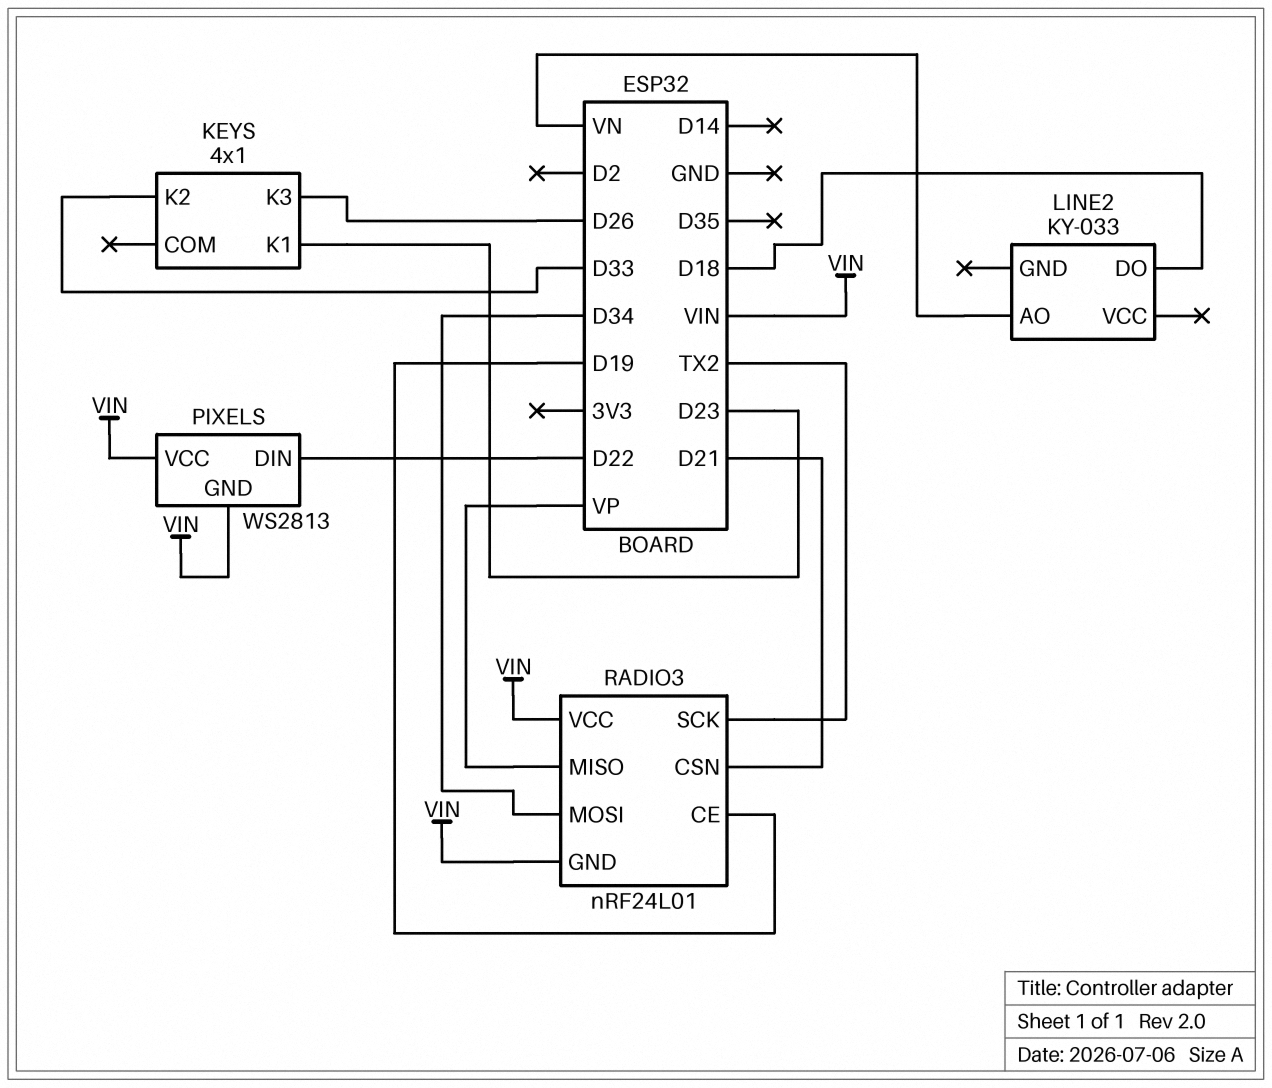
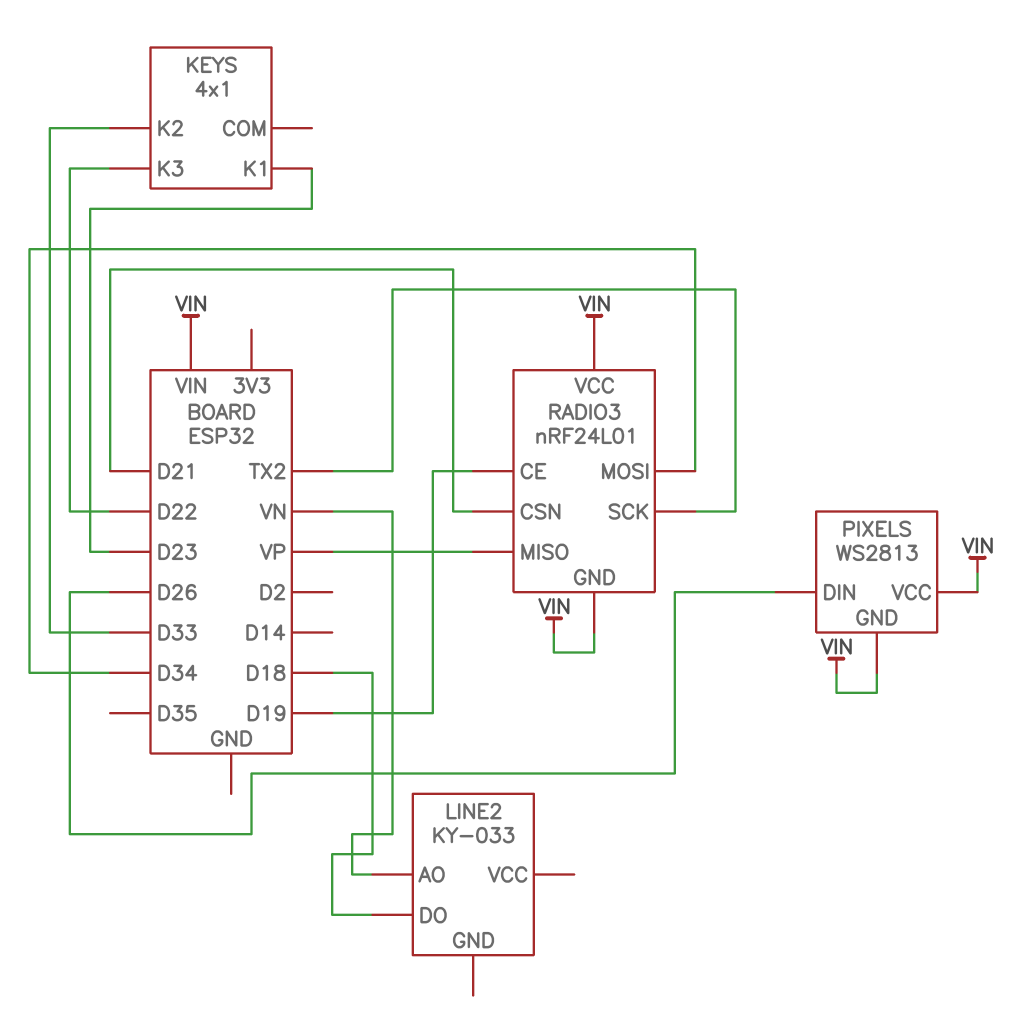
KEYS pin K3: D26 -> D22
PIXELS pin DIN: D22 -> D26

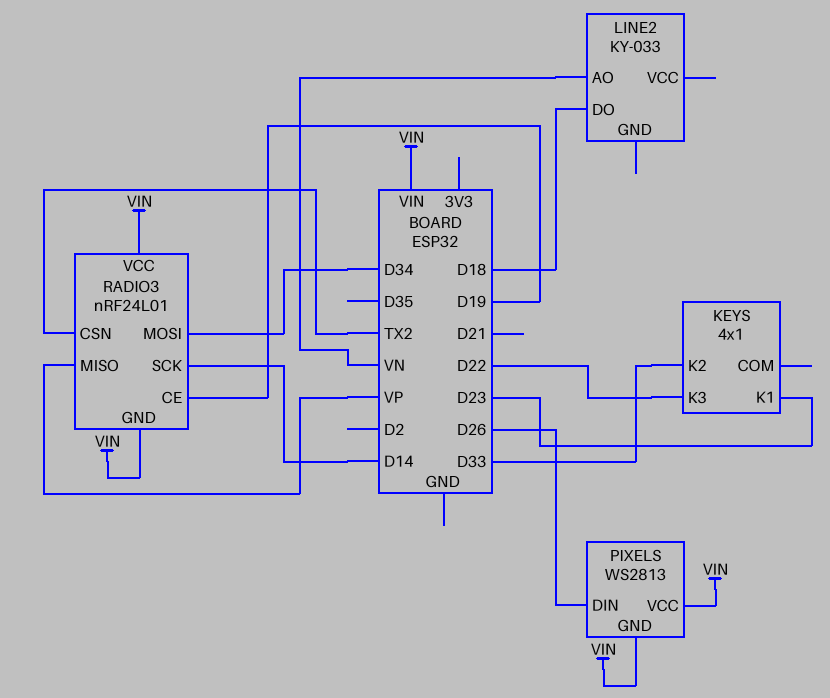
RADIO3 pin CSN: D21 -> TX2
RADIO3 pin SCK: TX2 -> D14

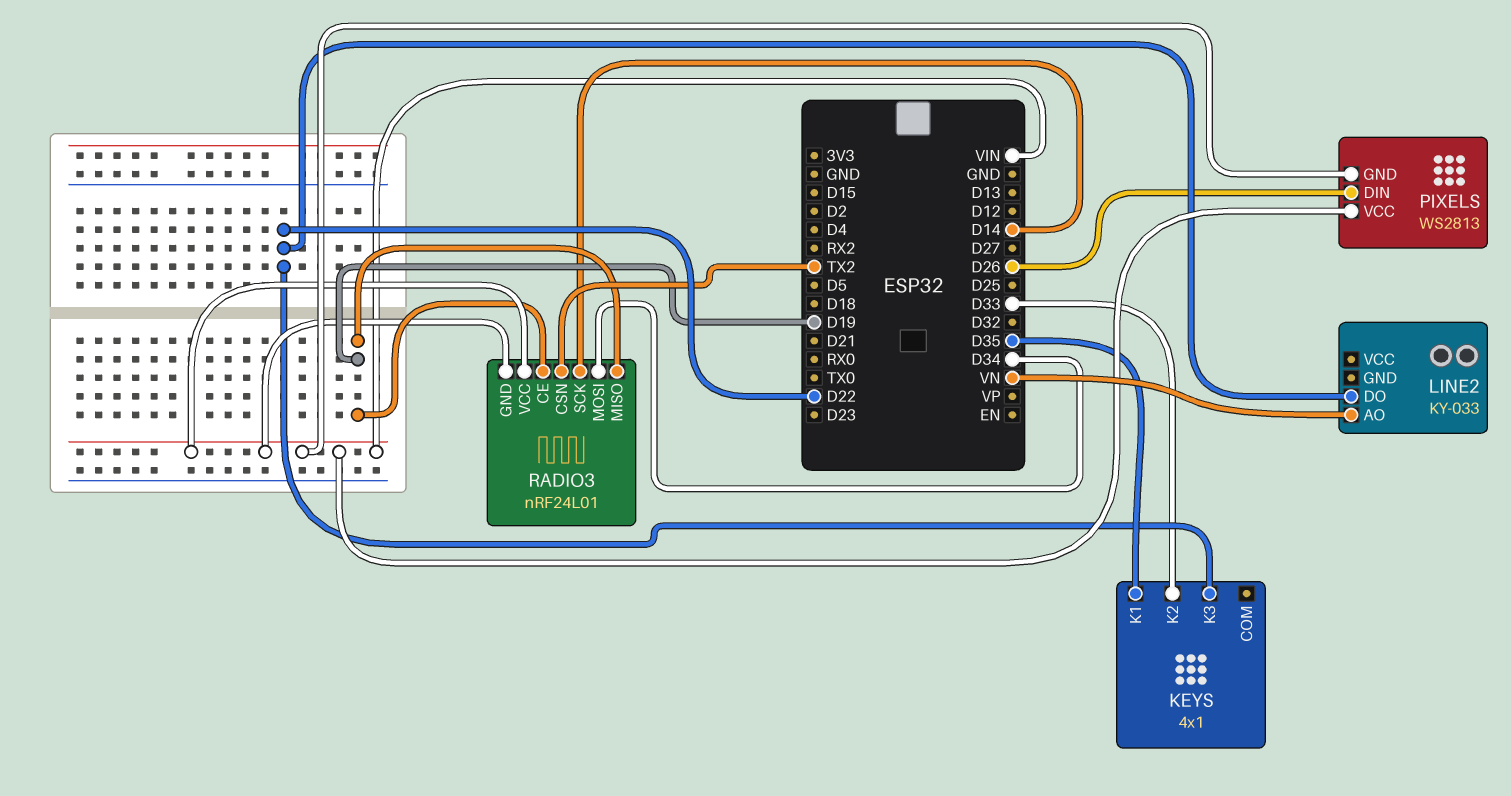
KEYS pin K1: D23 -> D35
LINE2 pin DO: D18 -> D22
RADIO3 pin MISO: VP -> D19

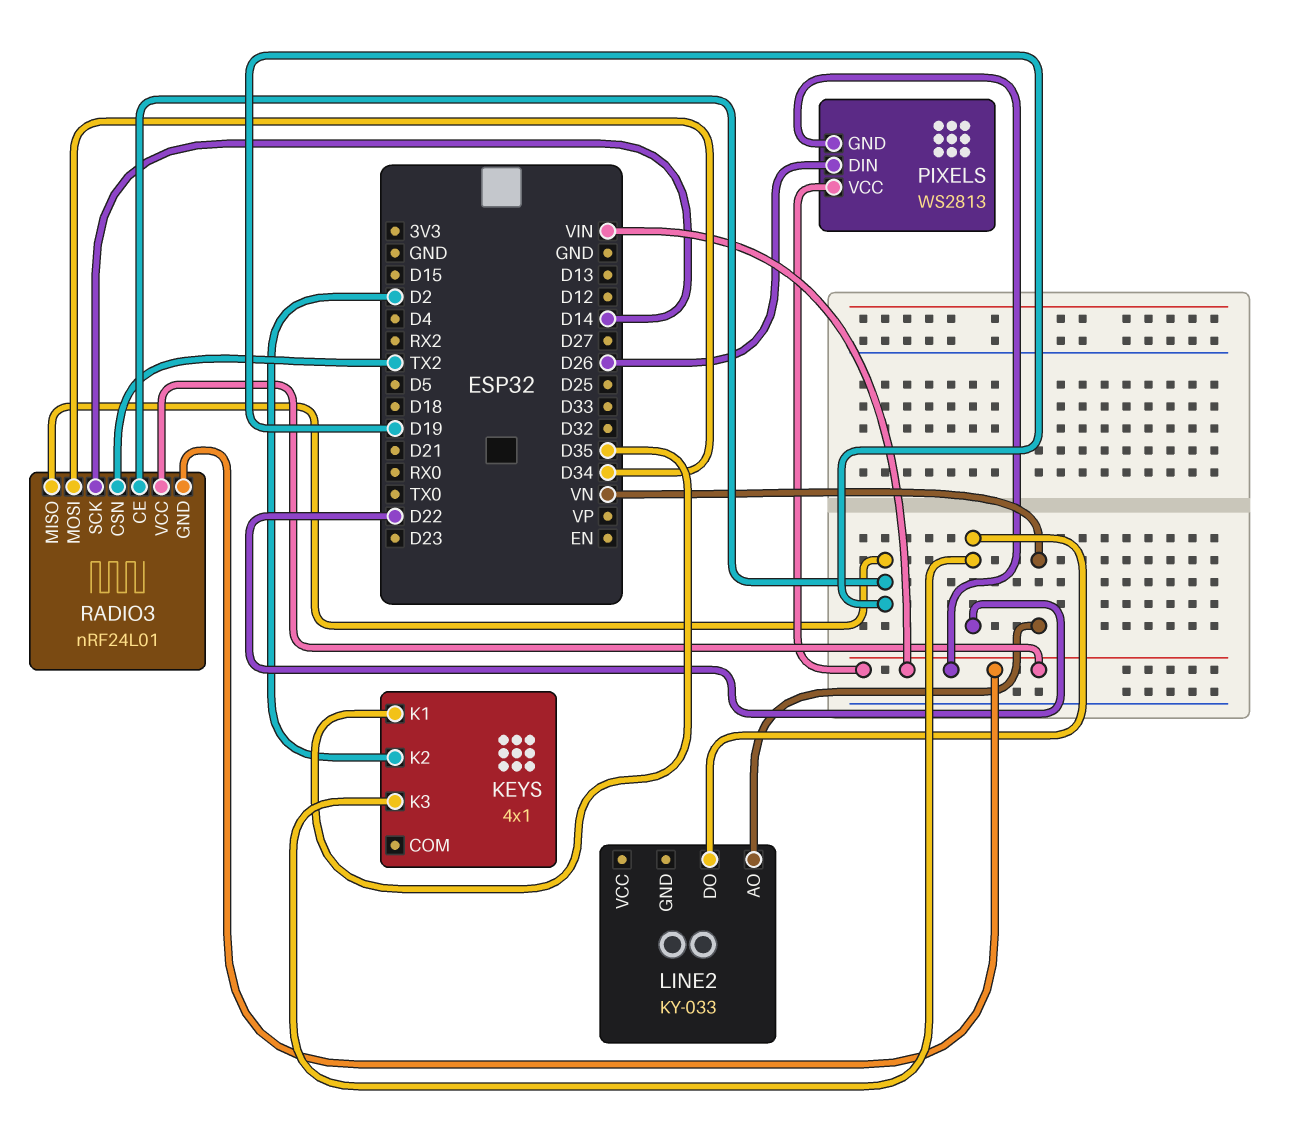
KEYS pin K2: D33 -> D2

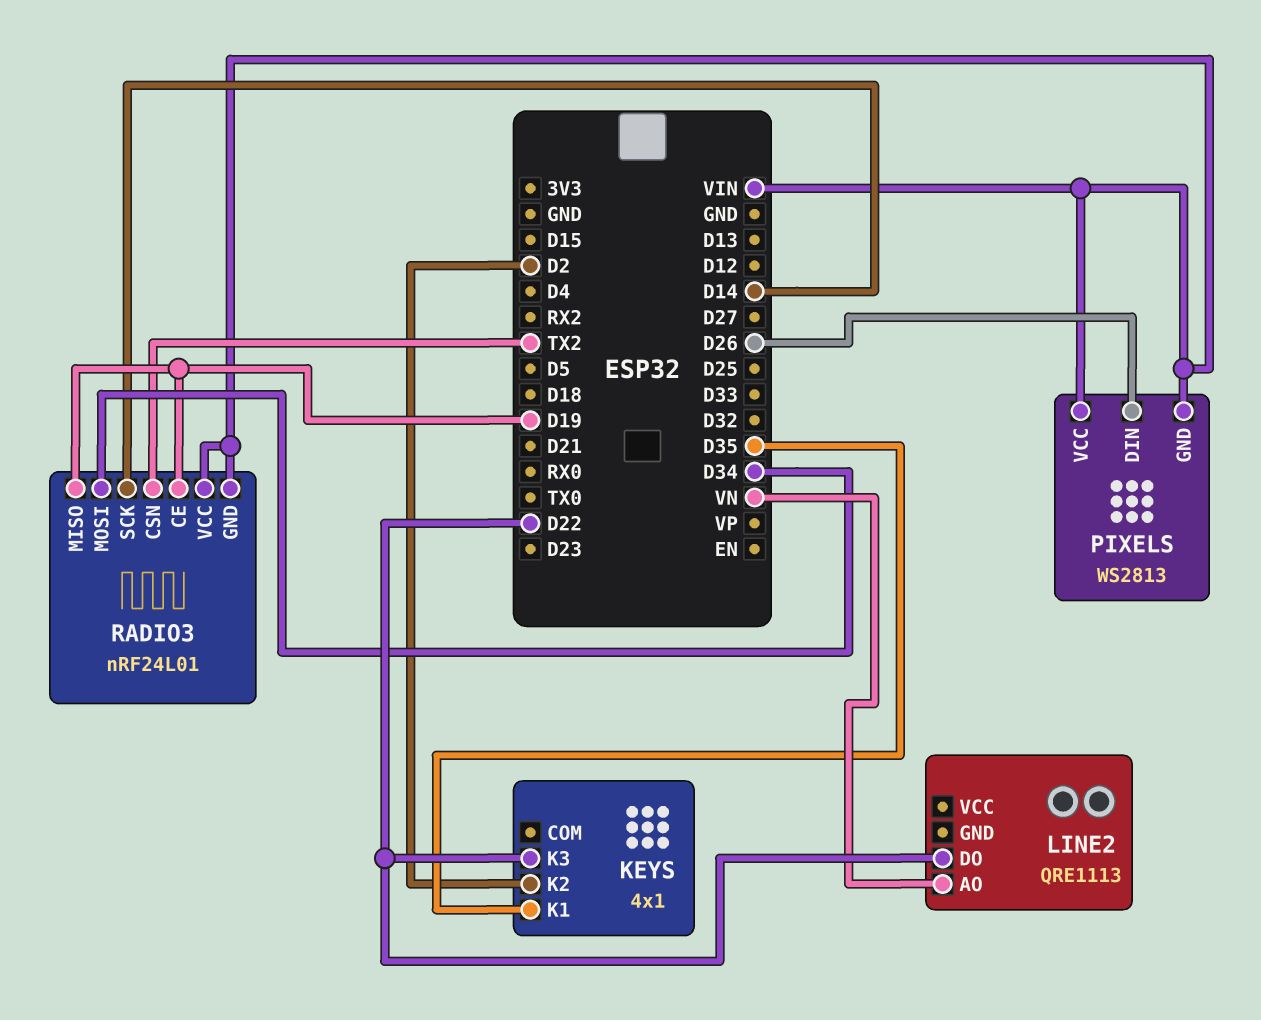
LINE2: KY-033 -> QRE1113

